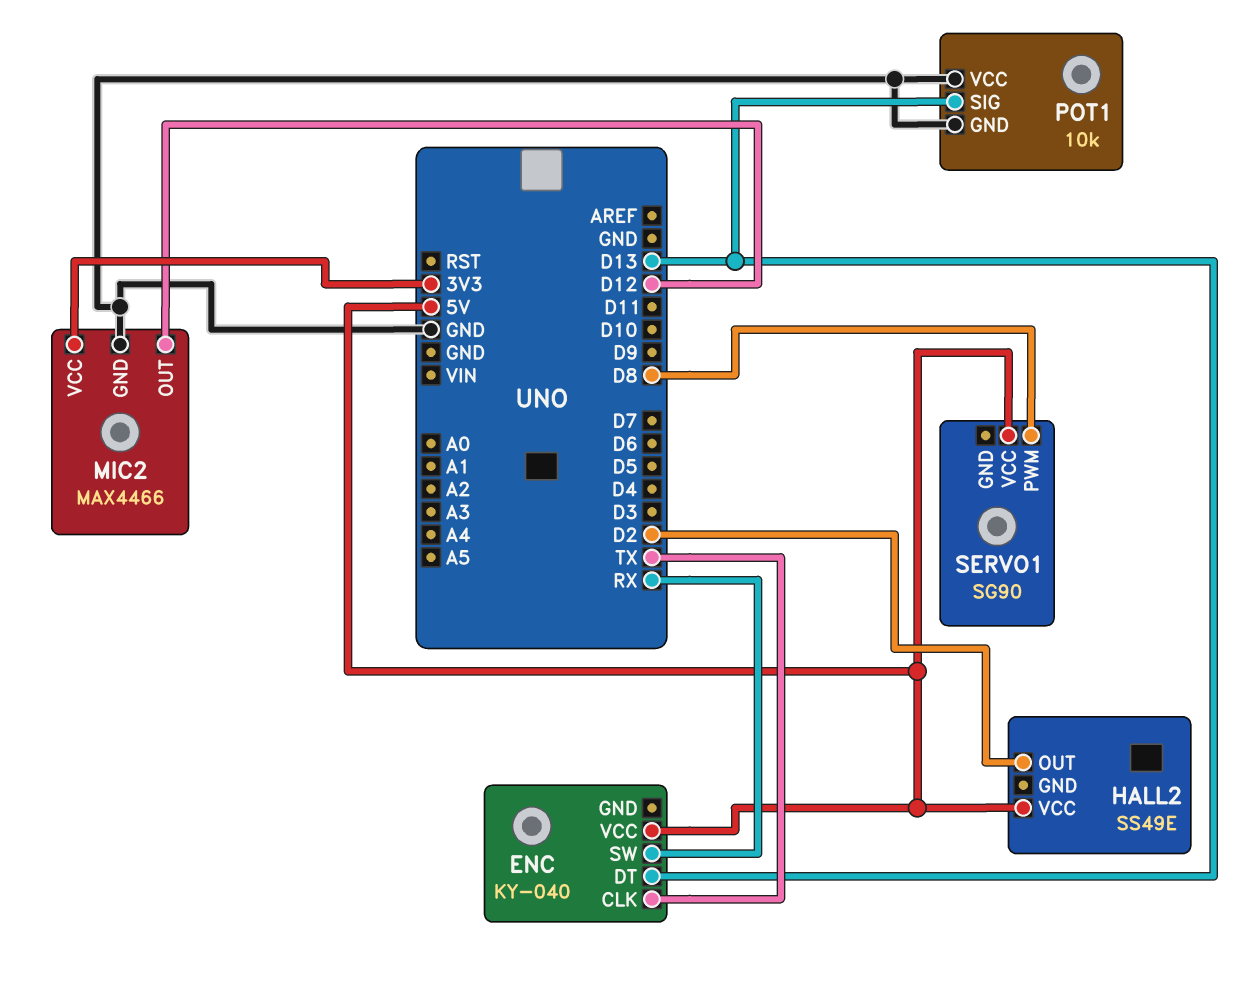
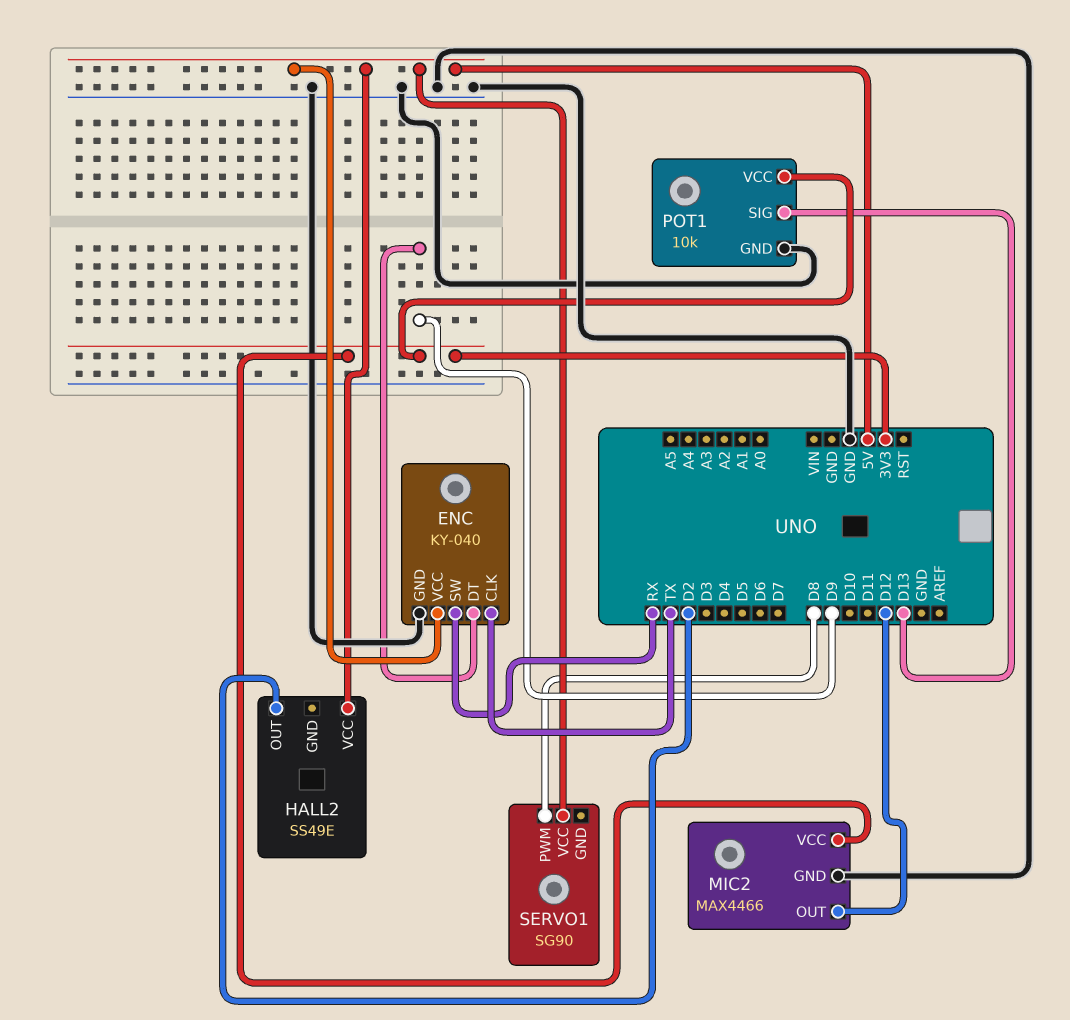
ENC pin DT: D13 -> D9
ENC pin GND: none -> GND
POT1 pin VCC: GND -> 3V3

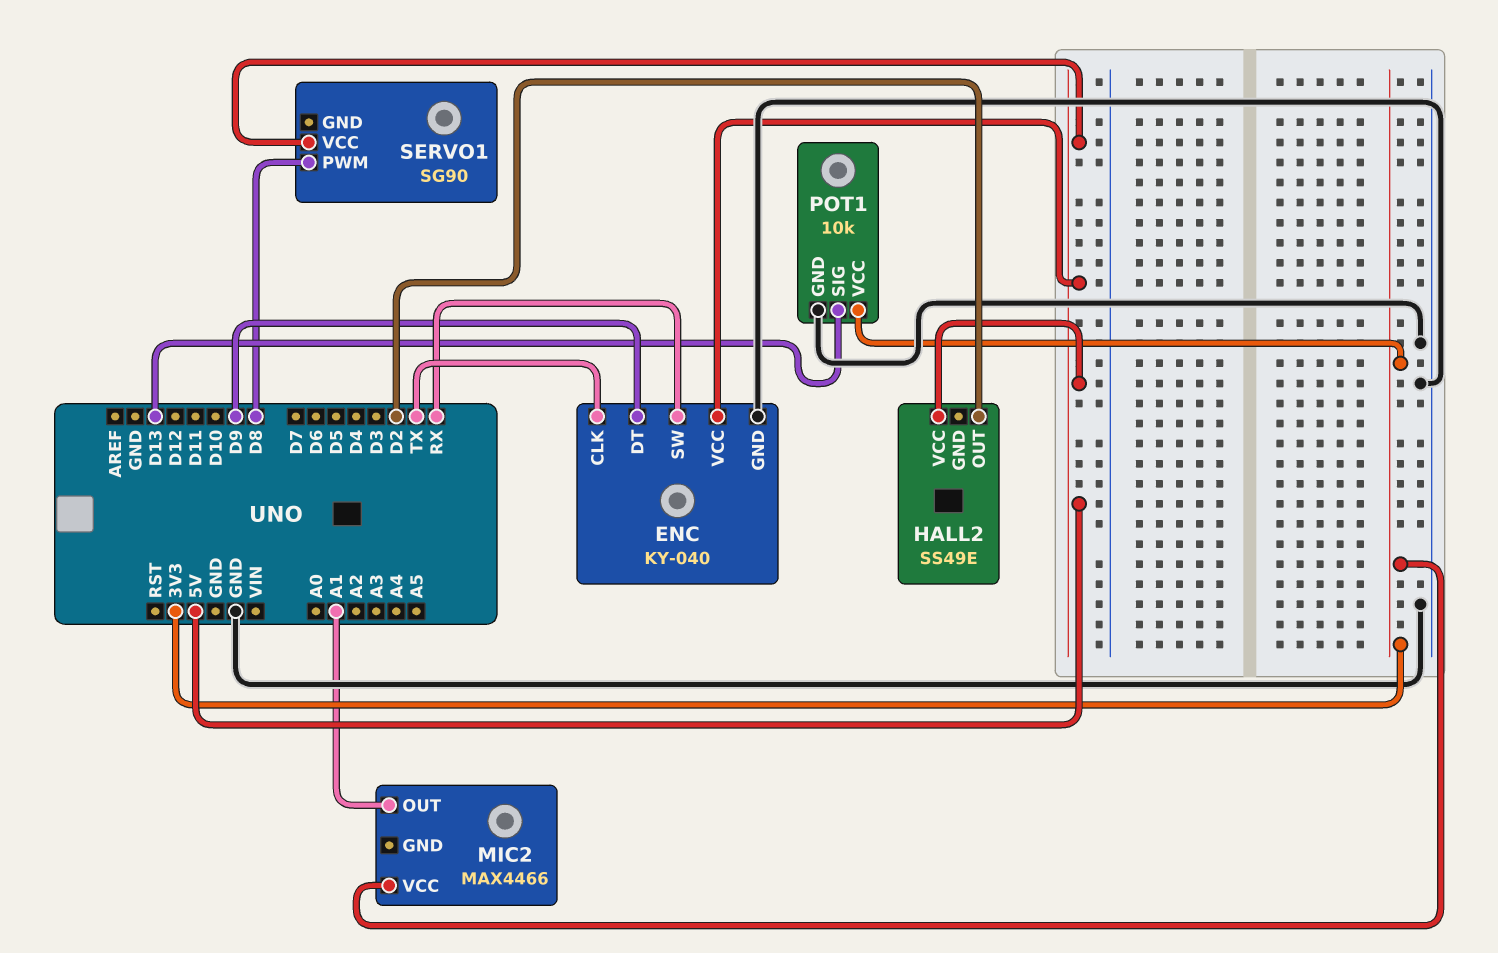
MIC2 pin GND: GND -> none
MIC2 pin OUT: D12 -> A1

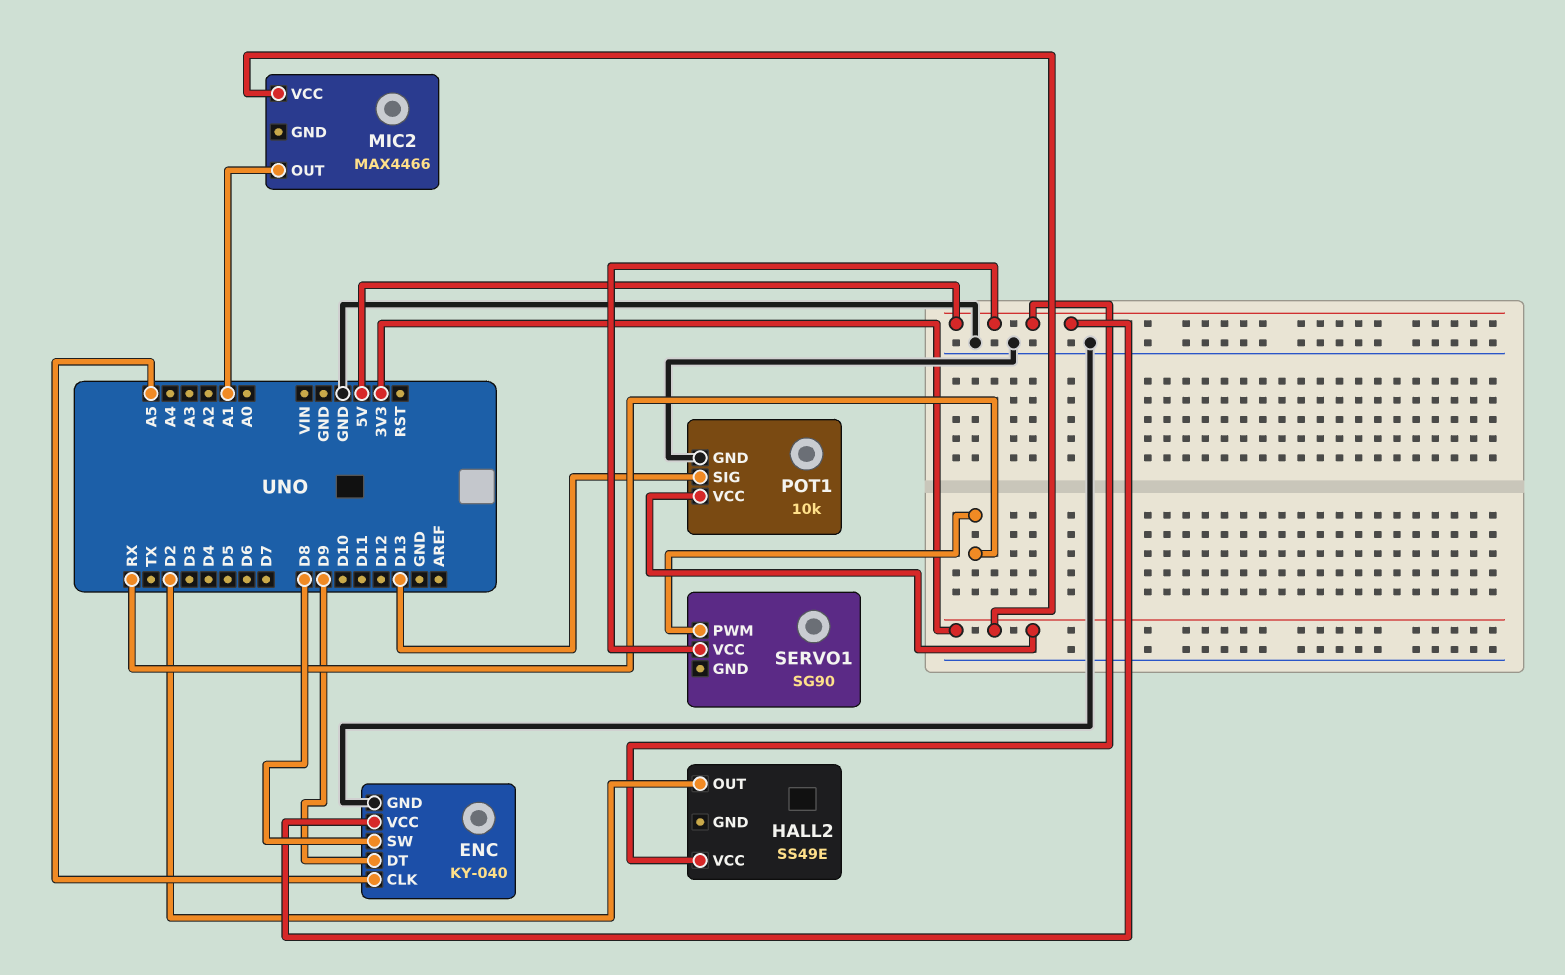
ENC pin CLK: TX -> A5
ENC pin SW: RX -> D8
SERVO1 pin PWM: D8 -> RX

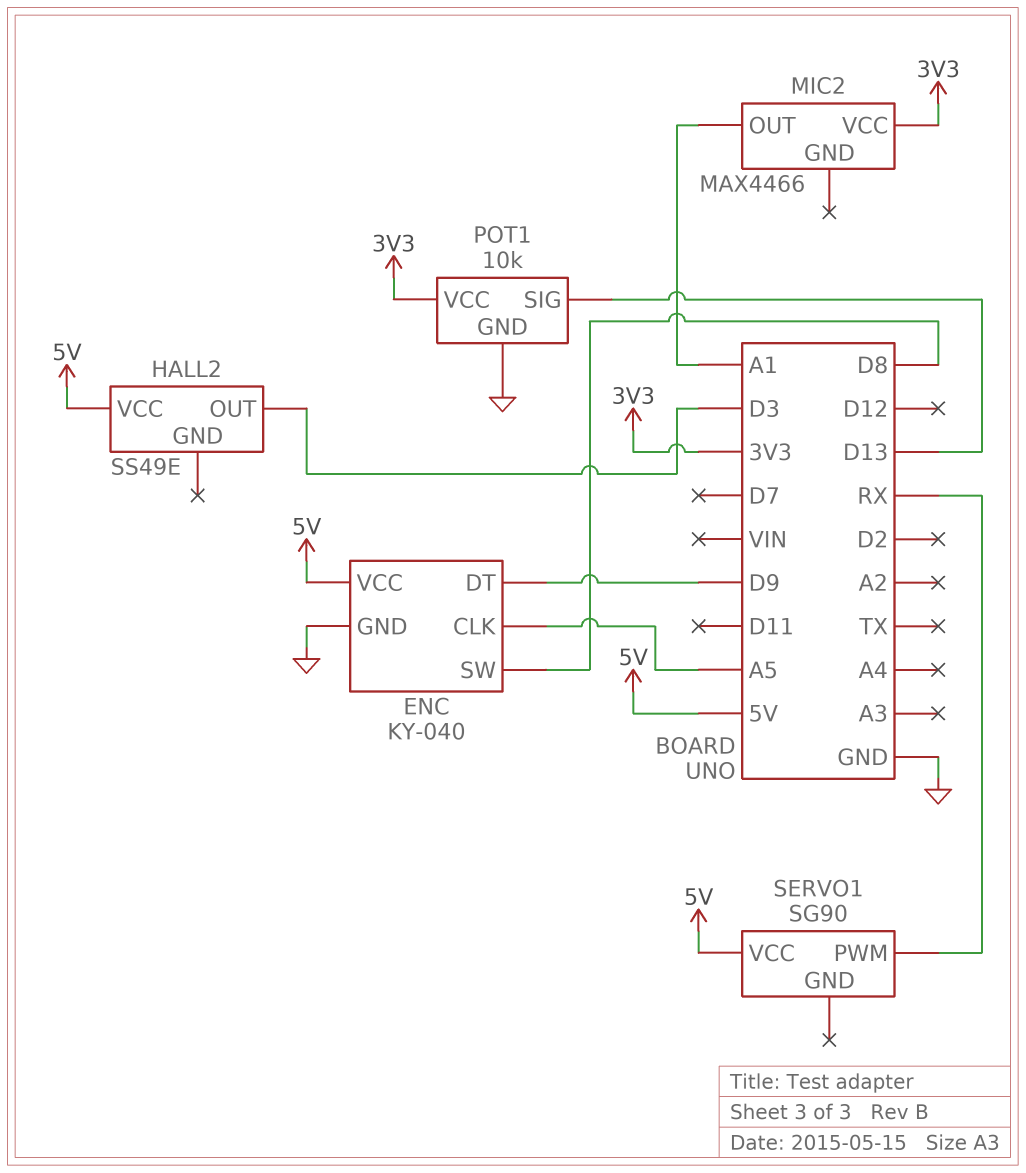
HALL2 pin OUT: D2 -> D3

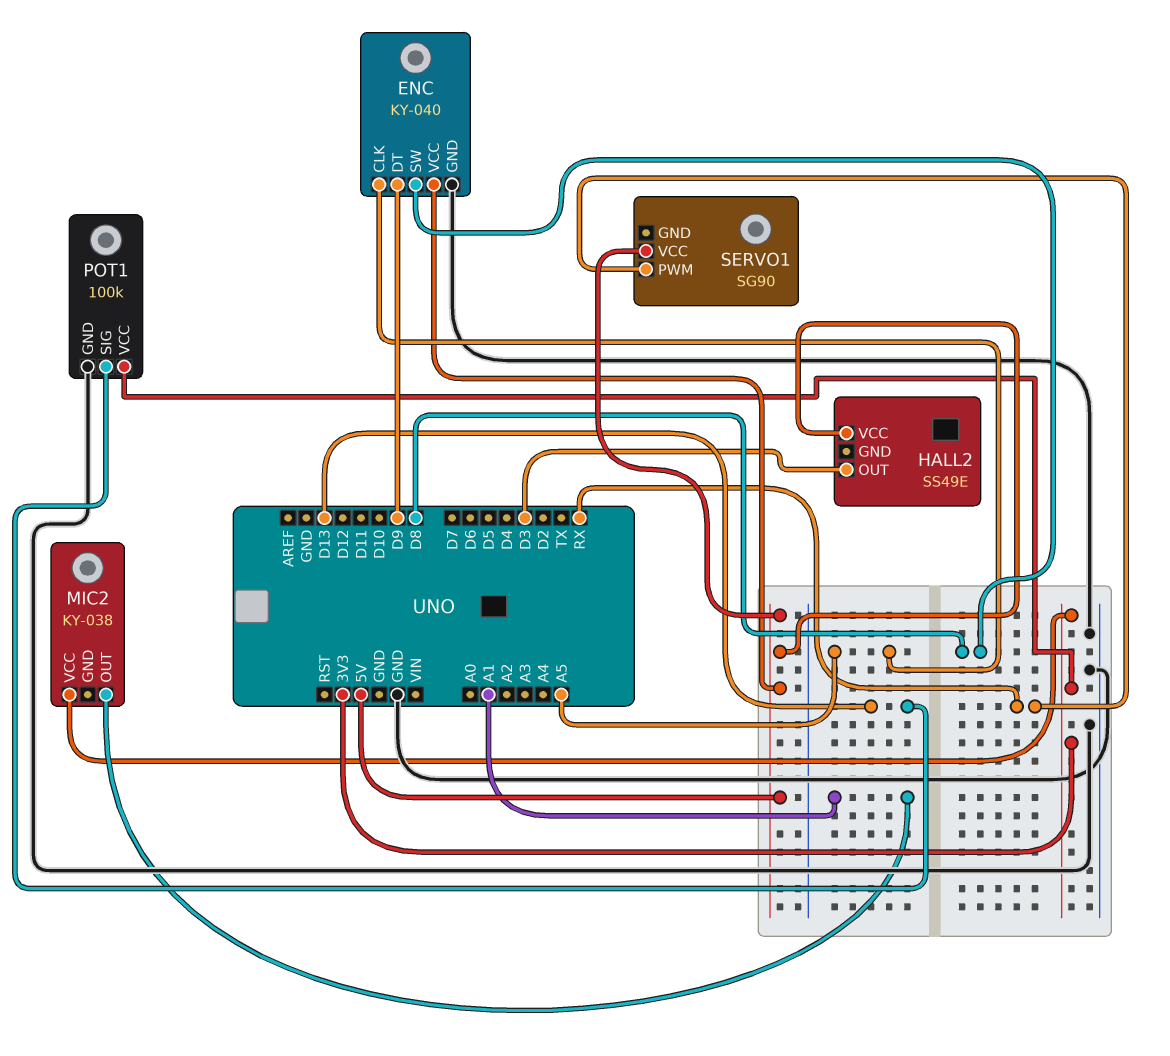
MIC2: MAX4466 -> KY-038
POT1: 10k -> 100k

